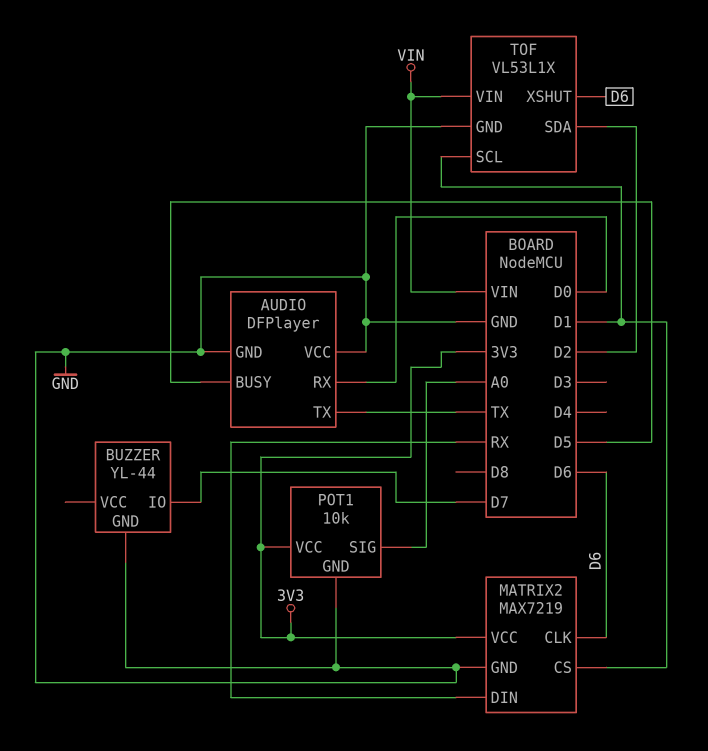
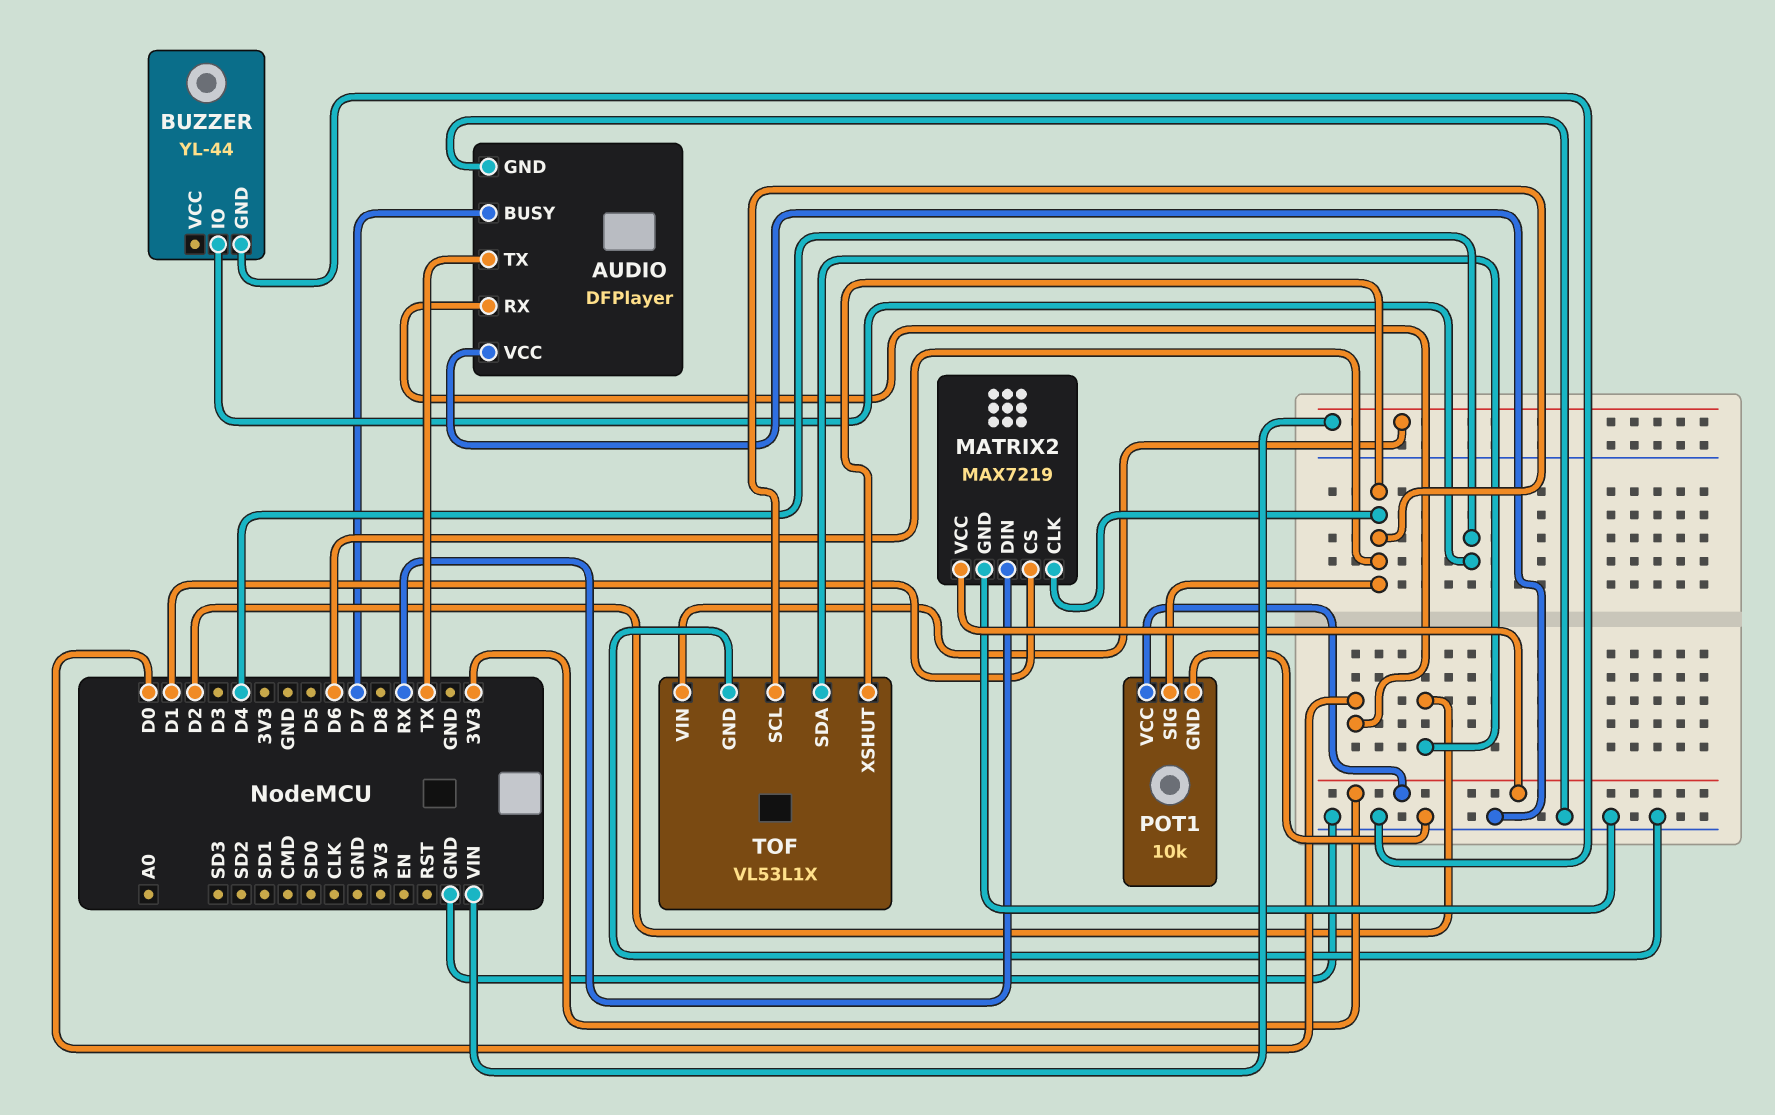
AUDIO pin BUSY: D5 -> D7
BUZZER pin IO: D7 -> D4
POT1 pin SIG: A0 -> D6
TOF pin SCL: D1 -> D6

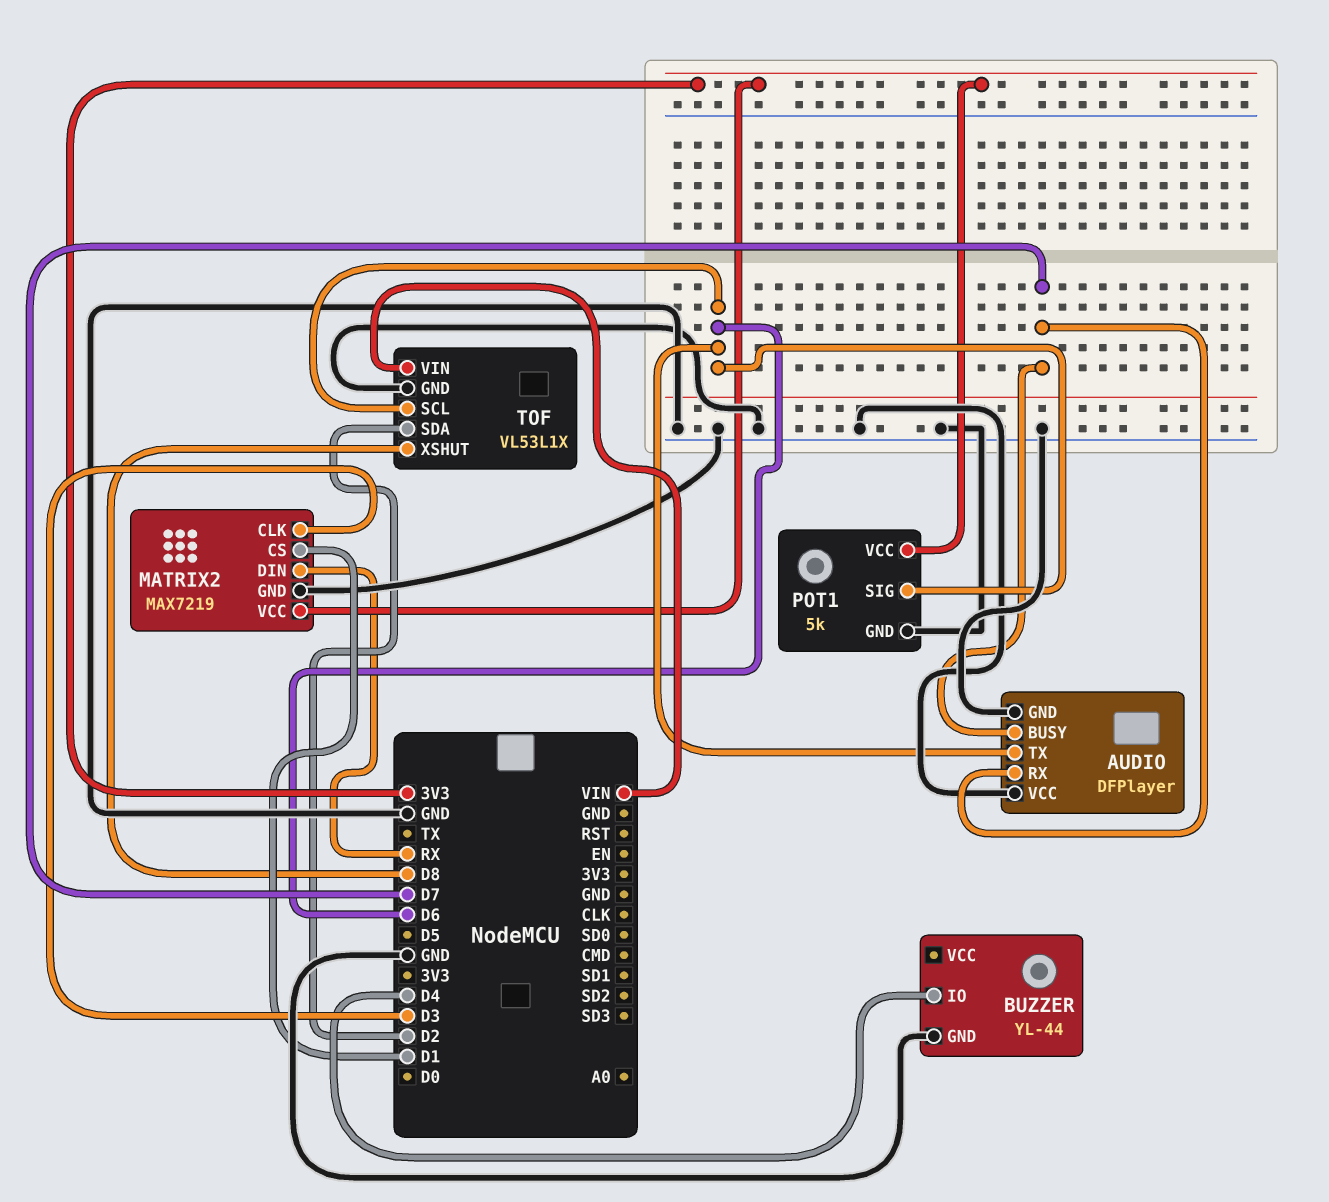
AUDIO pin RX: D0 -> D7
AUDIO pin TX: TX -> D6
MATRIX2 pin CLK: D6 -> D3
POT1: 10k -> 5k
TOF pin XSHUT: D6 -> D8

